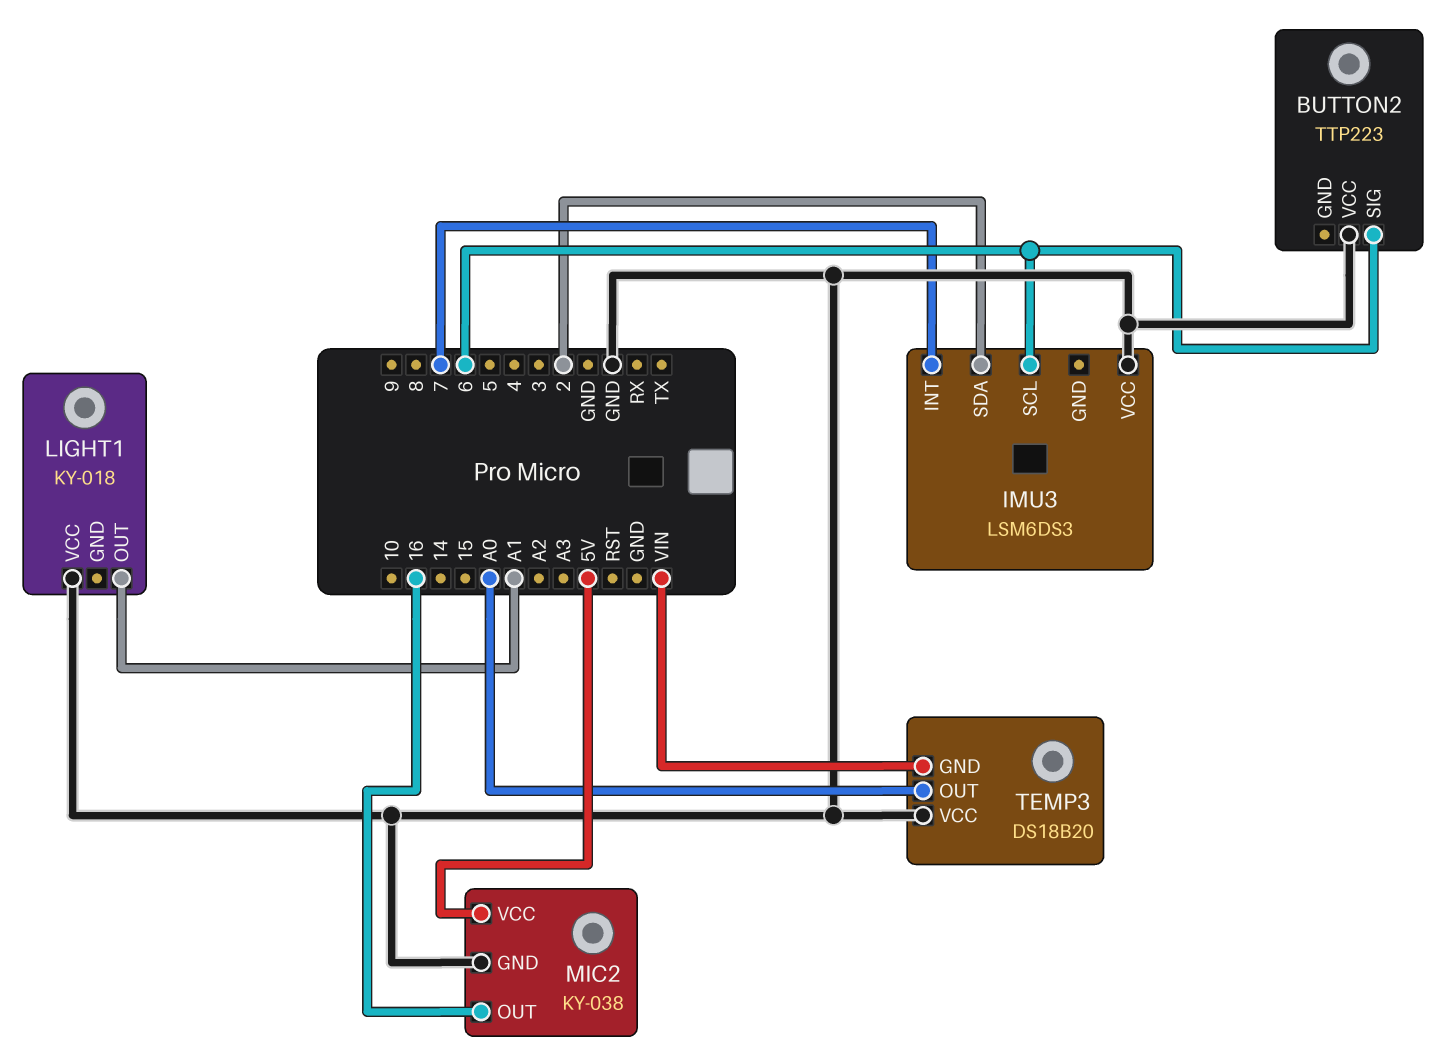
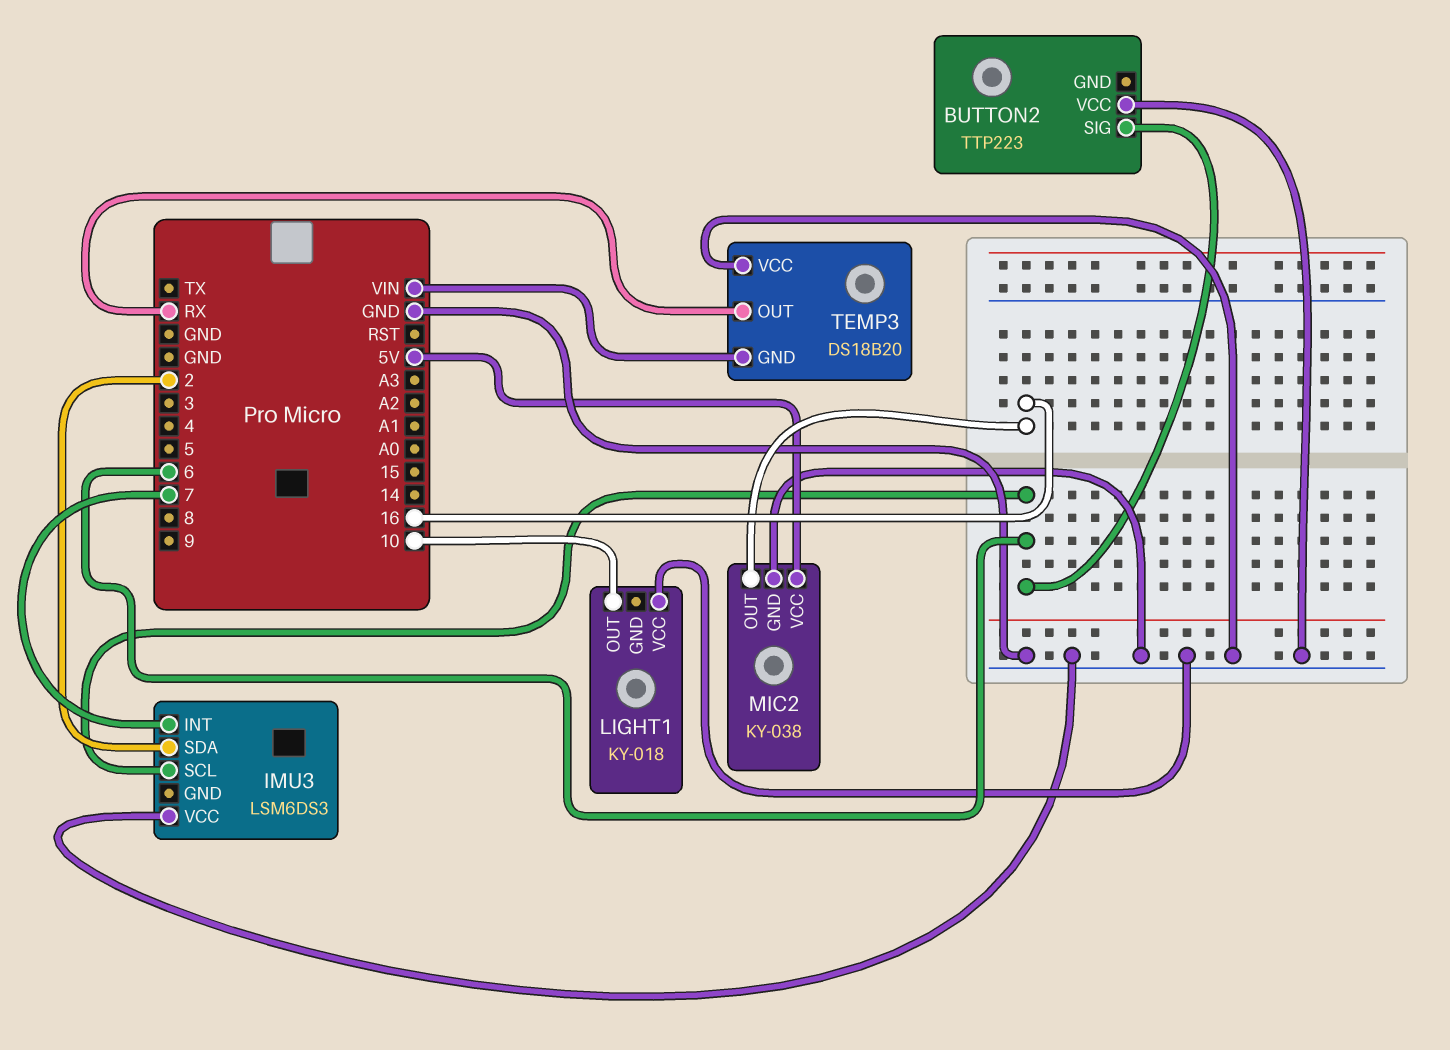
LIGHT1 pin OUT: A1 -> 10
TEMP3 pin OUT: A0 -> RX

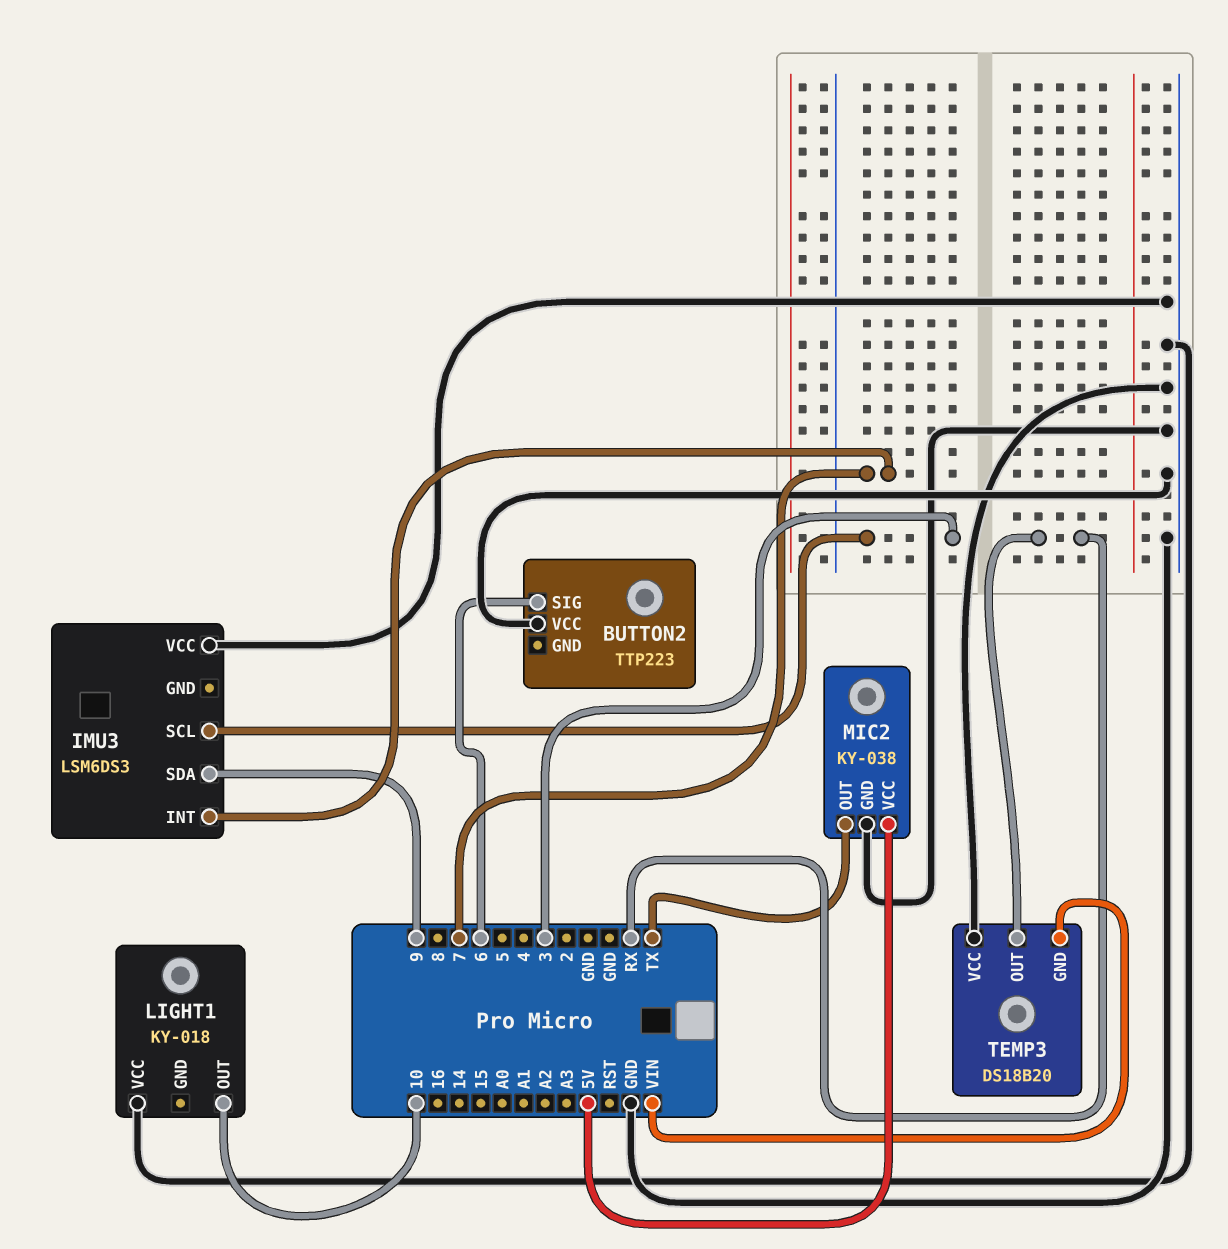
IMU3 pin SCL: 6 -> 3
IMU3 pin SDA: 2 -> 9
MIC2 pin OUT: 16 -> TX

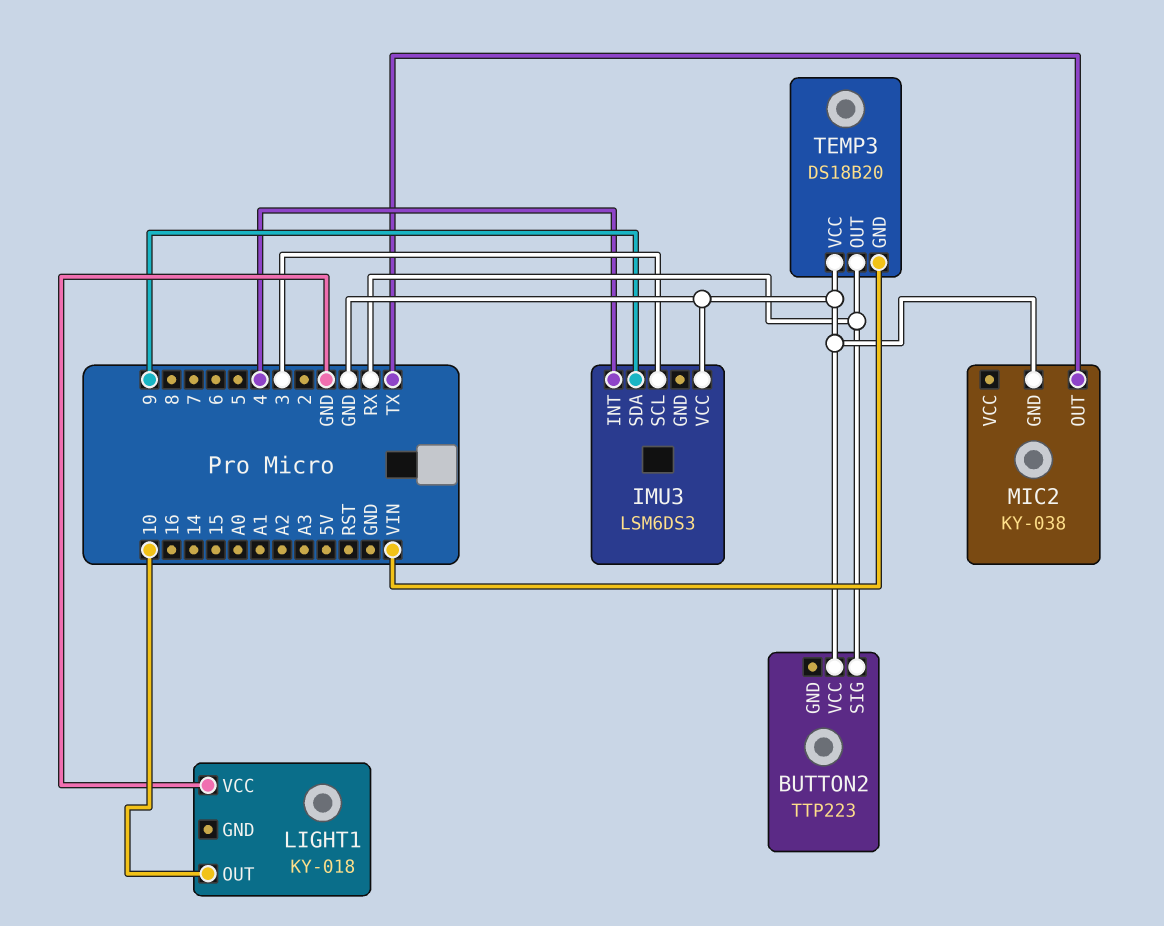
BUTTON2 pin SIG: 6 -> RX
IMU3 pin INT: 7 -> 4
MIC2 pin VCC: 5V -> none

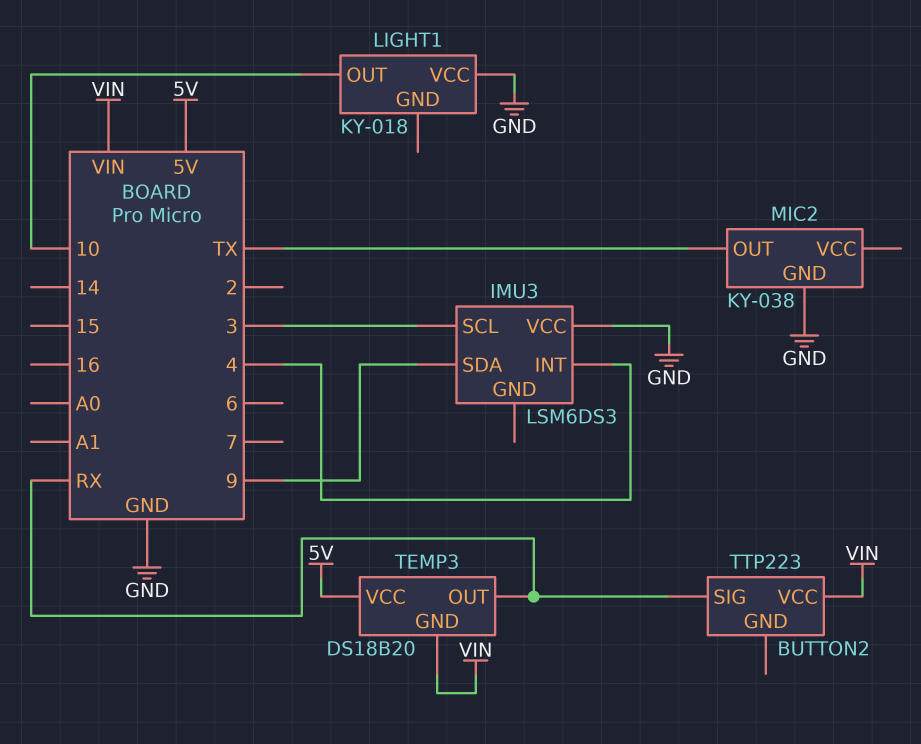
BUTTON2 pin VCC: GND -> VIN
TEMP3 pin VCC: GND -> 5V

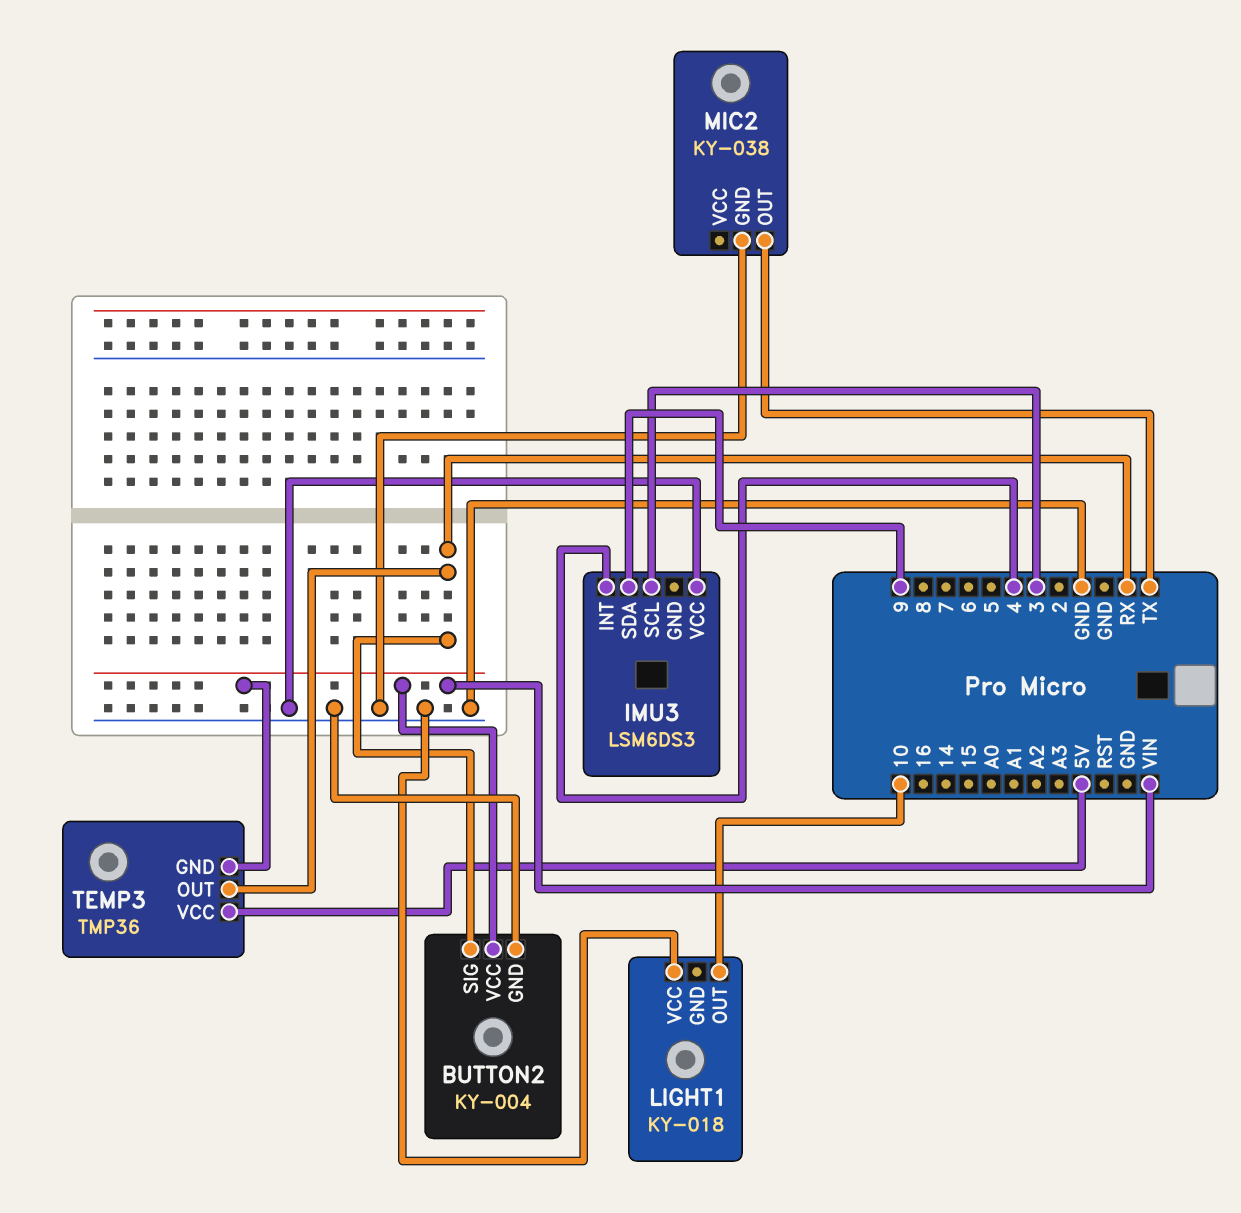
BUTTON2: TTP223 -> KY-004
BUTTON2 pin GND: none -> GND
TEMP3: DS18B20 -> TMP36

